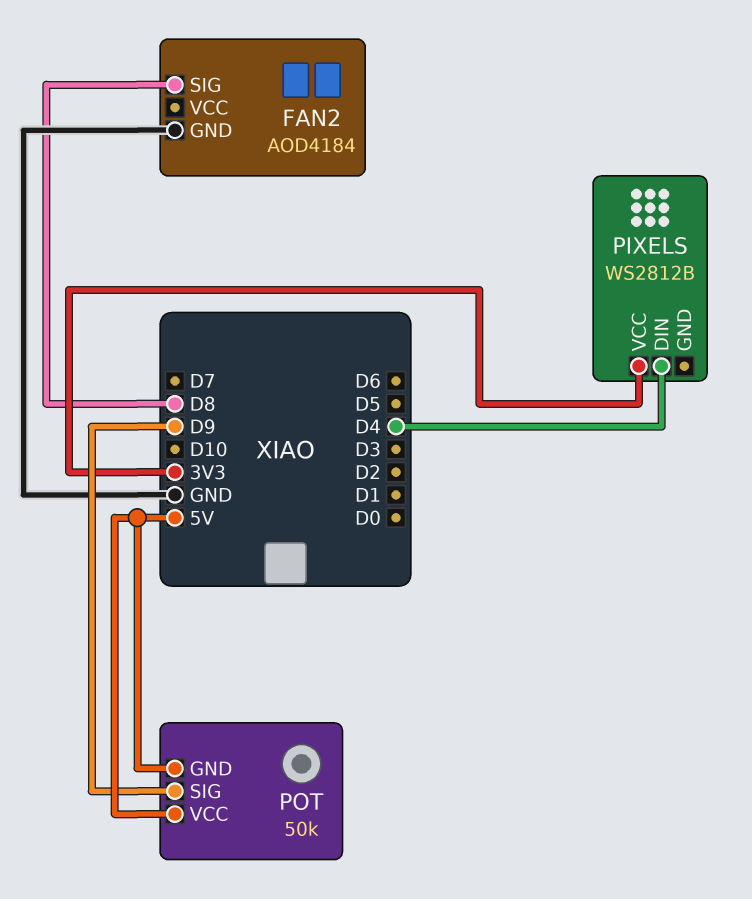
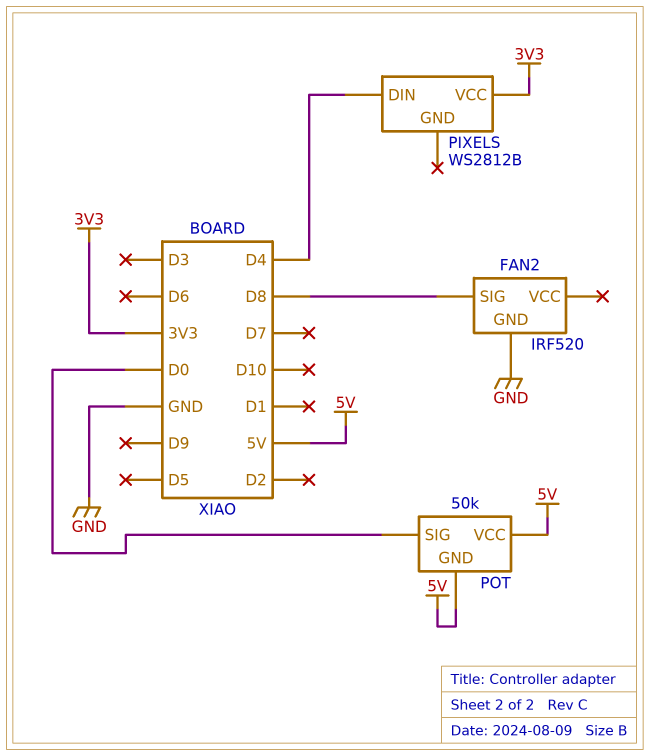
FAN2: AOD4184 -> IRF520
POT pin SIG: D9 -> D0

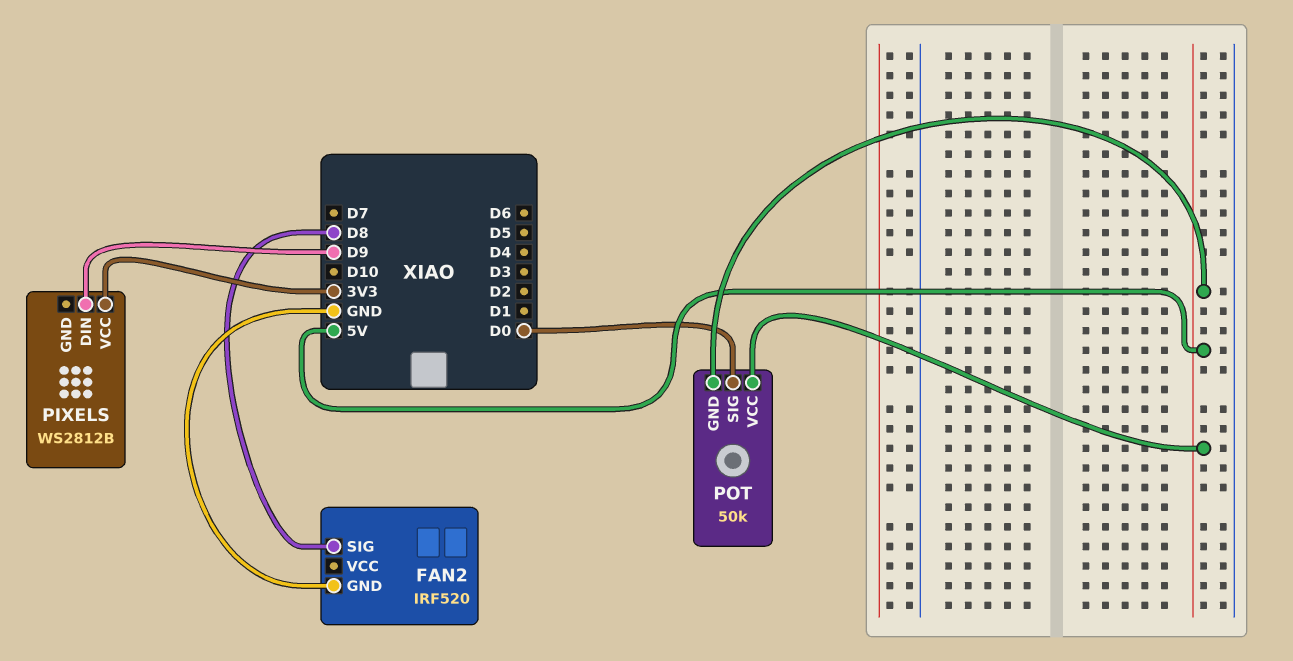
PIXELS pin DIN: D4 -> D9

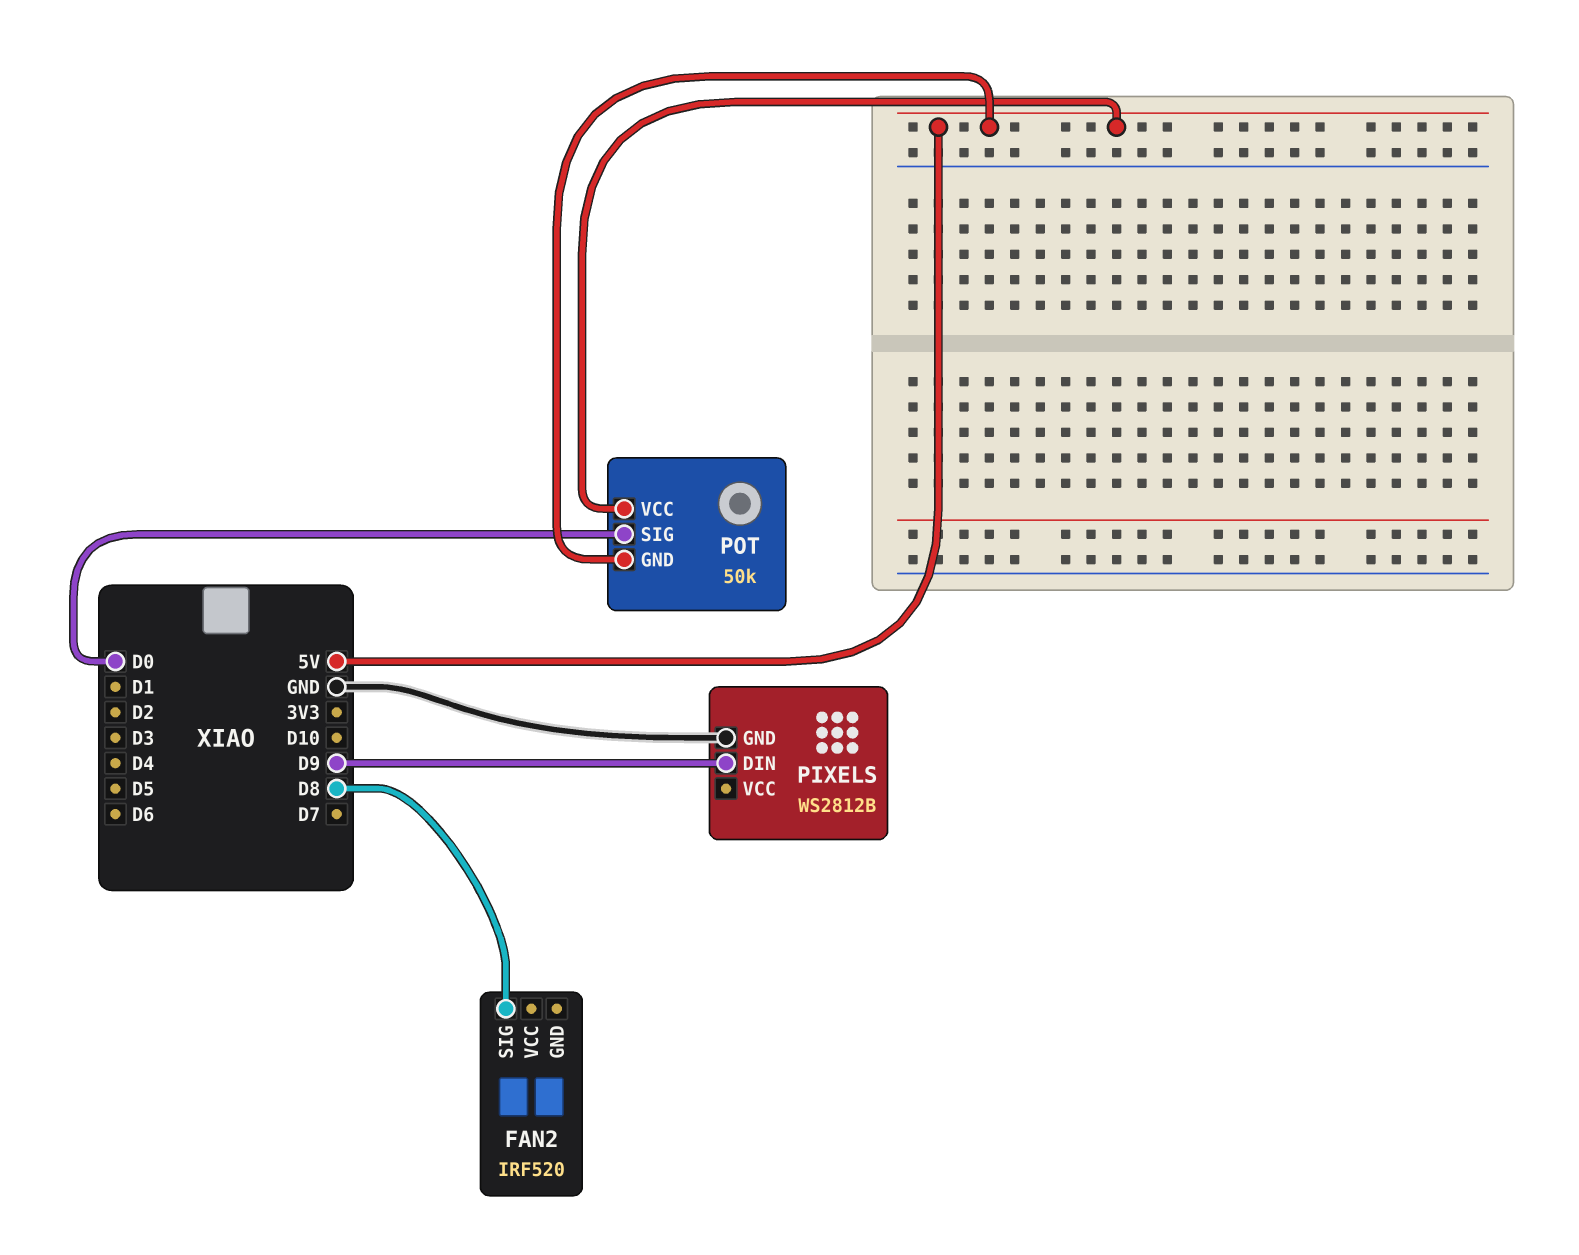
FAN2 pin GND: GND -> none
PIXELS pin GND: none -> GND
PIXELS pin VCC: 3V3 -> none

